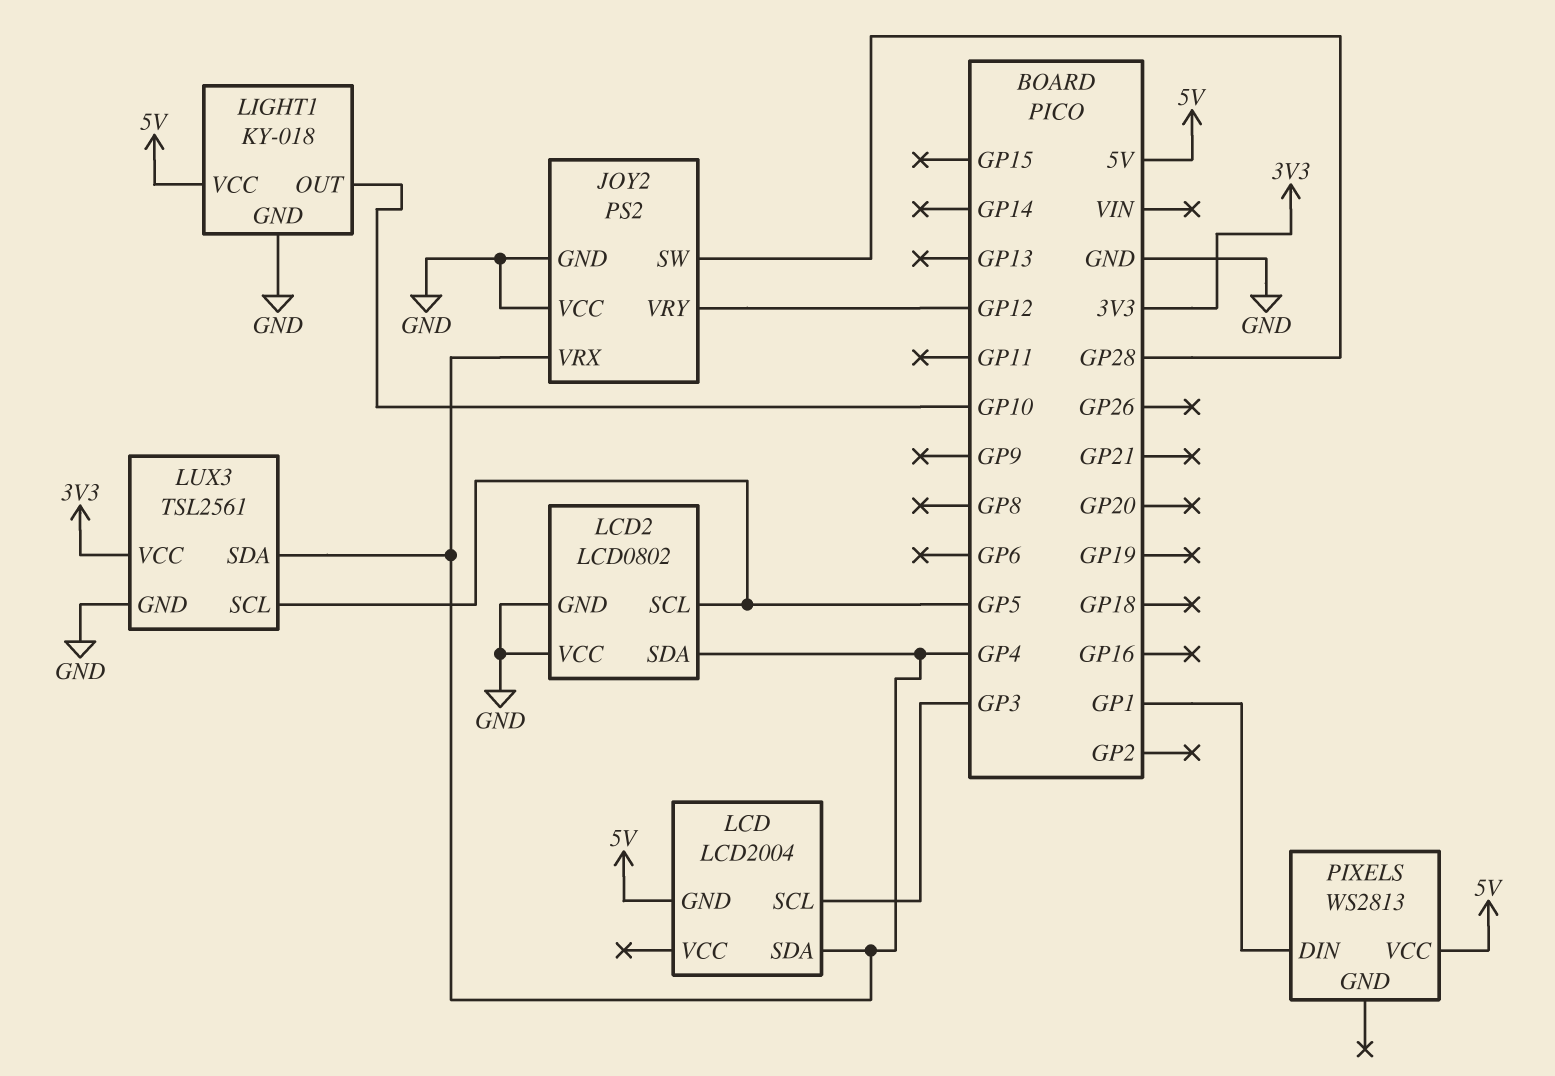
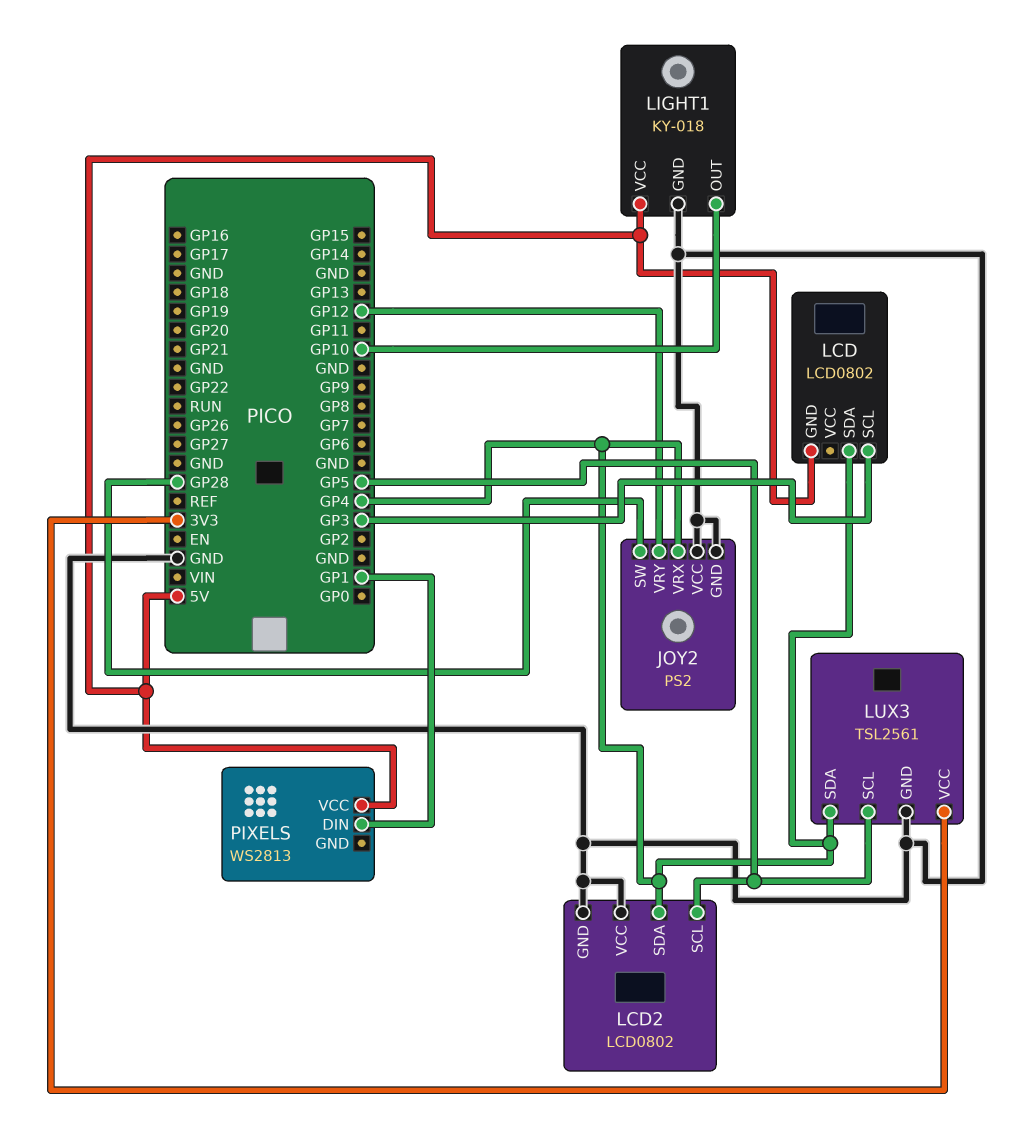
LCD: LCD2004 -> LCD0802

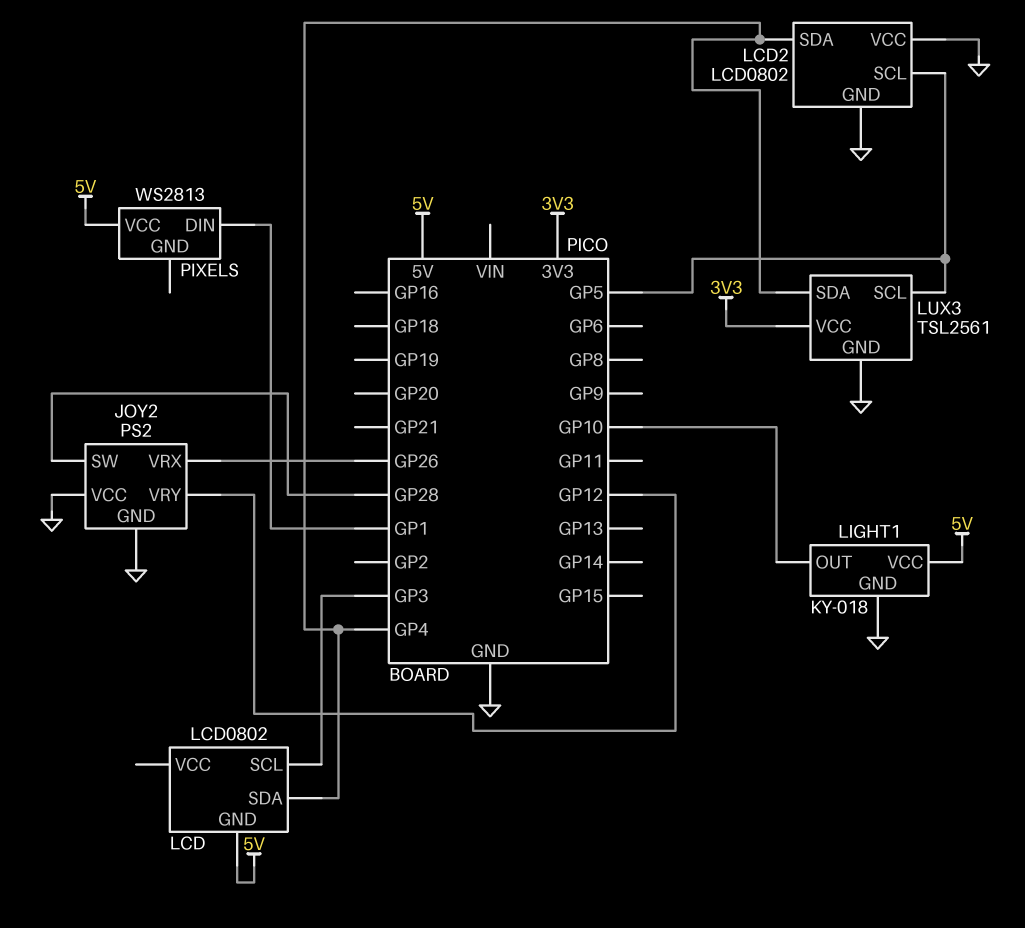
JOY2 pin VRX: GP4 -> GP26

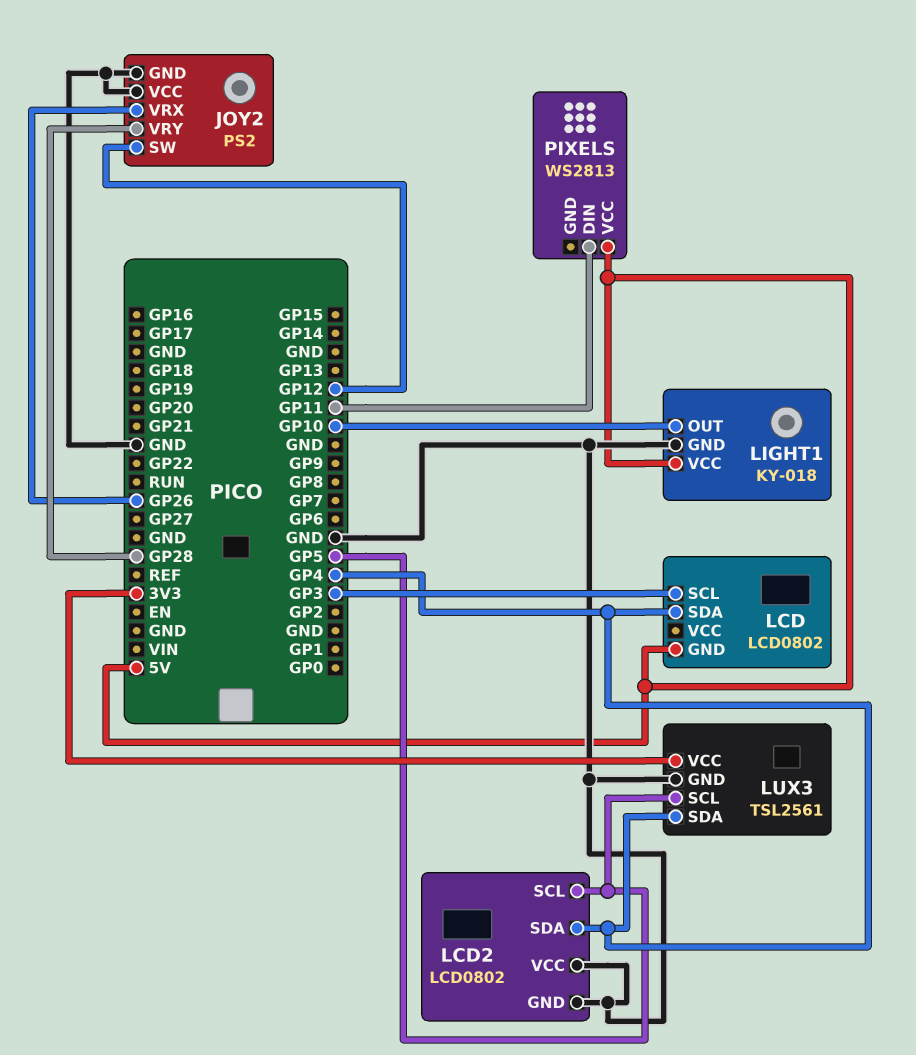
JOY2 pin SW: GP28 -> GP12
JOY2 pin VRY: GP12 -> GP28
PIXELS pin DIN: GP1 -> GP11

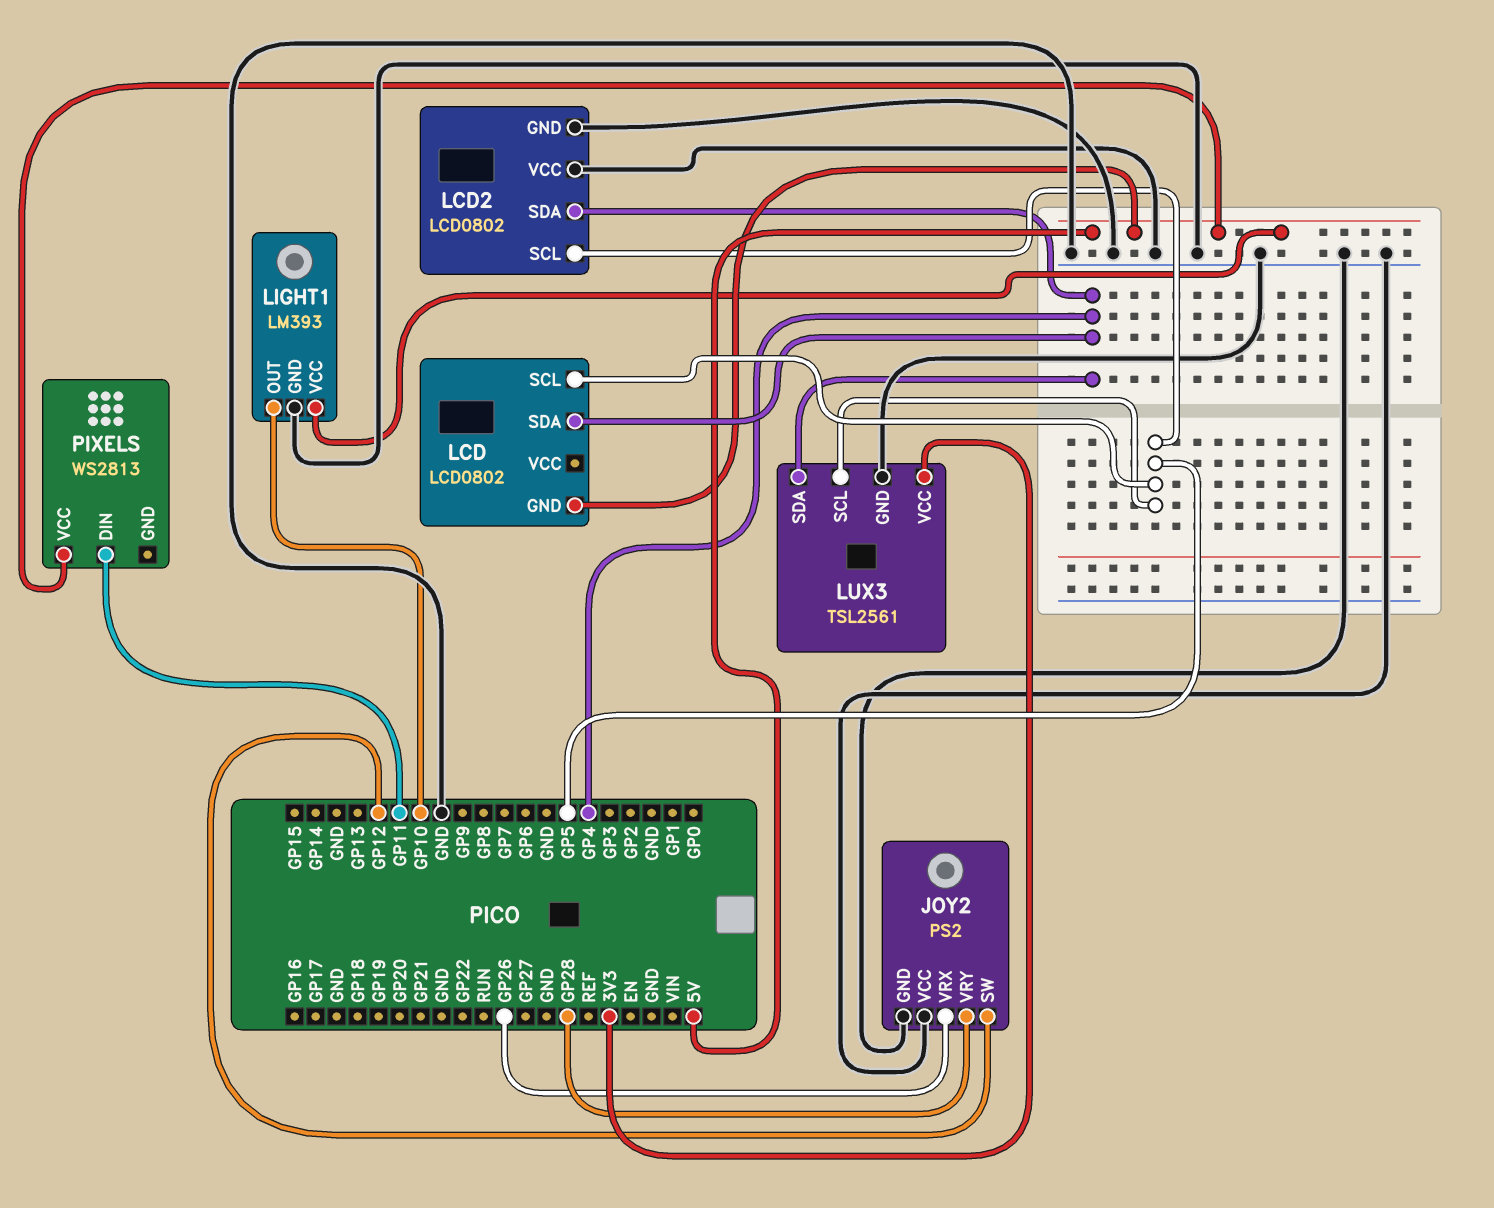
LCD pin SCL: GP3 -> GP5
LIGHT1: KY-018 -> LM393

